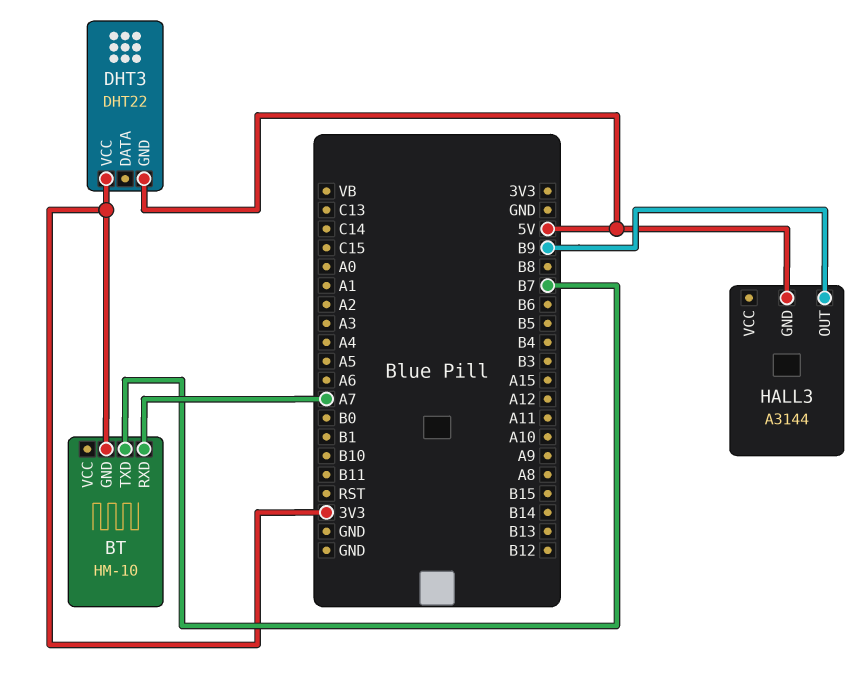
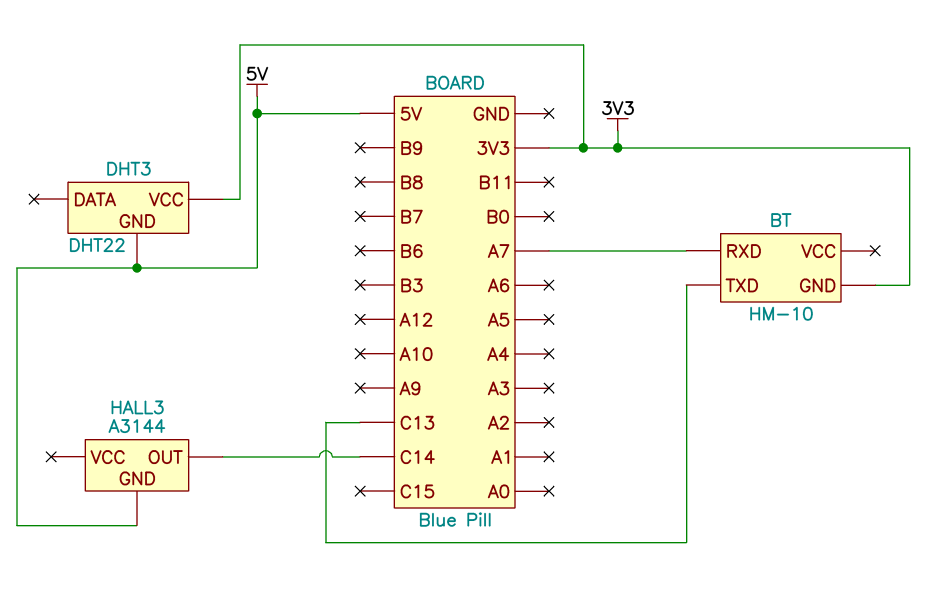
BT pin TXD: B7 -> C13
HALL3 pin OUT: B9 -> C14

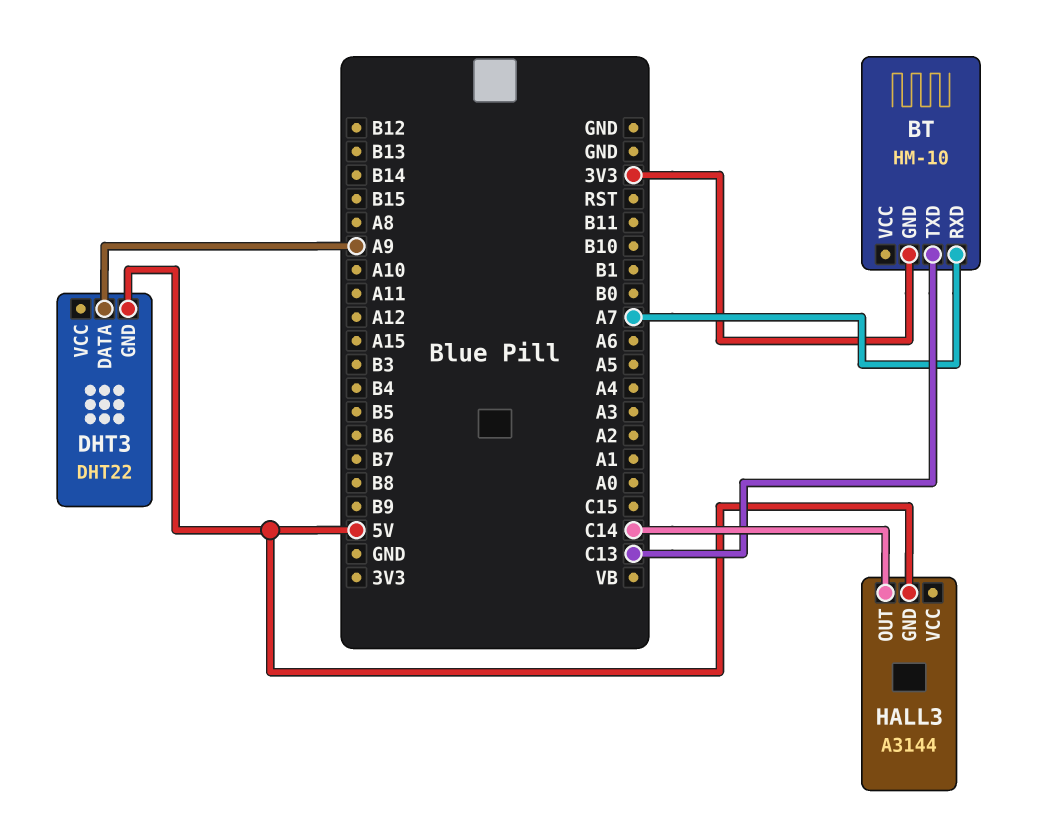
DHT3 pin DATA: none -> A9
DHT3 pin VCC: 3V3 -> none

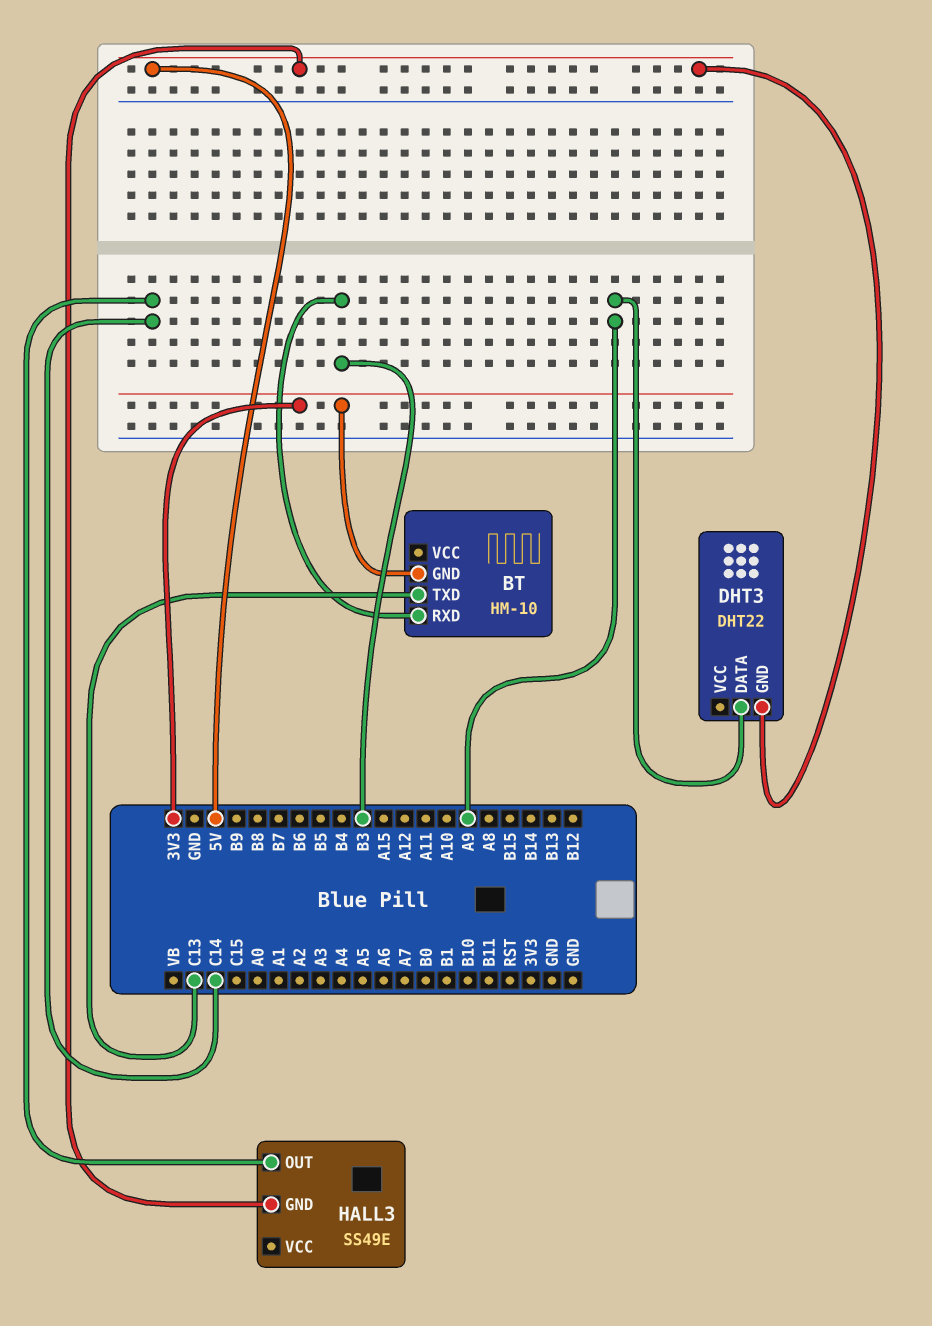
BT pin RXD: A7 -> B3
HALL3: A3144 -> SS49E

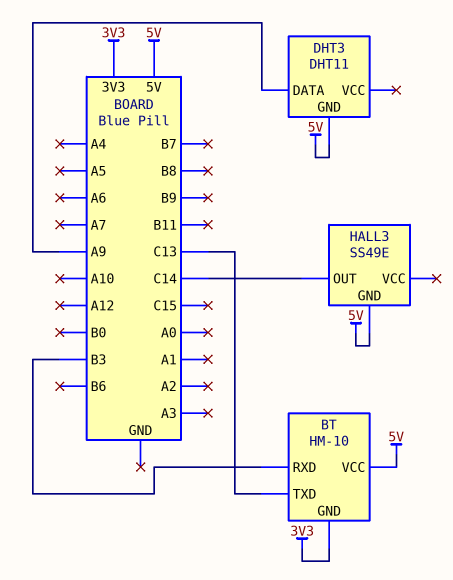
BT pin VCC: none -> 5V
DHT3: DHT22 -> DHT11

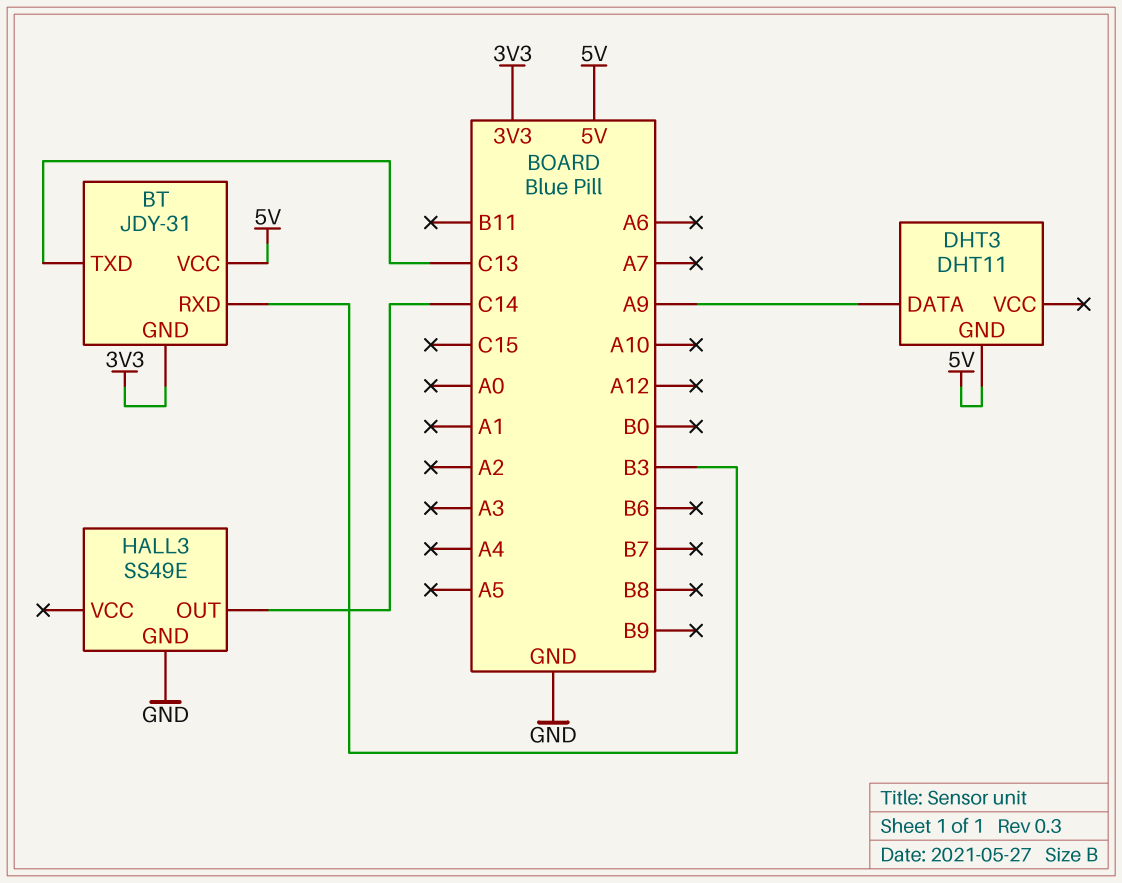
BT: HM-10 -> JDY-31
HALL3 pin GND: 5V -> GND

